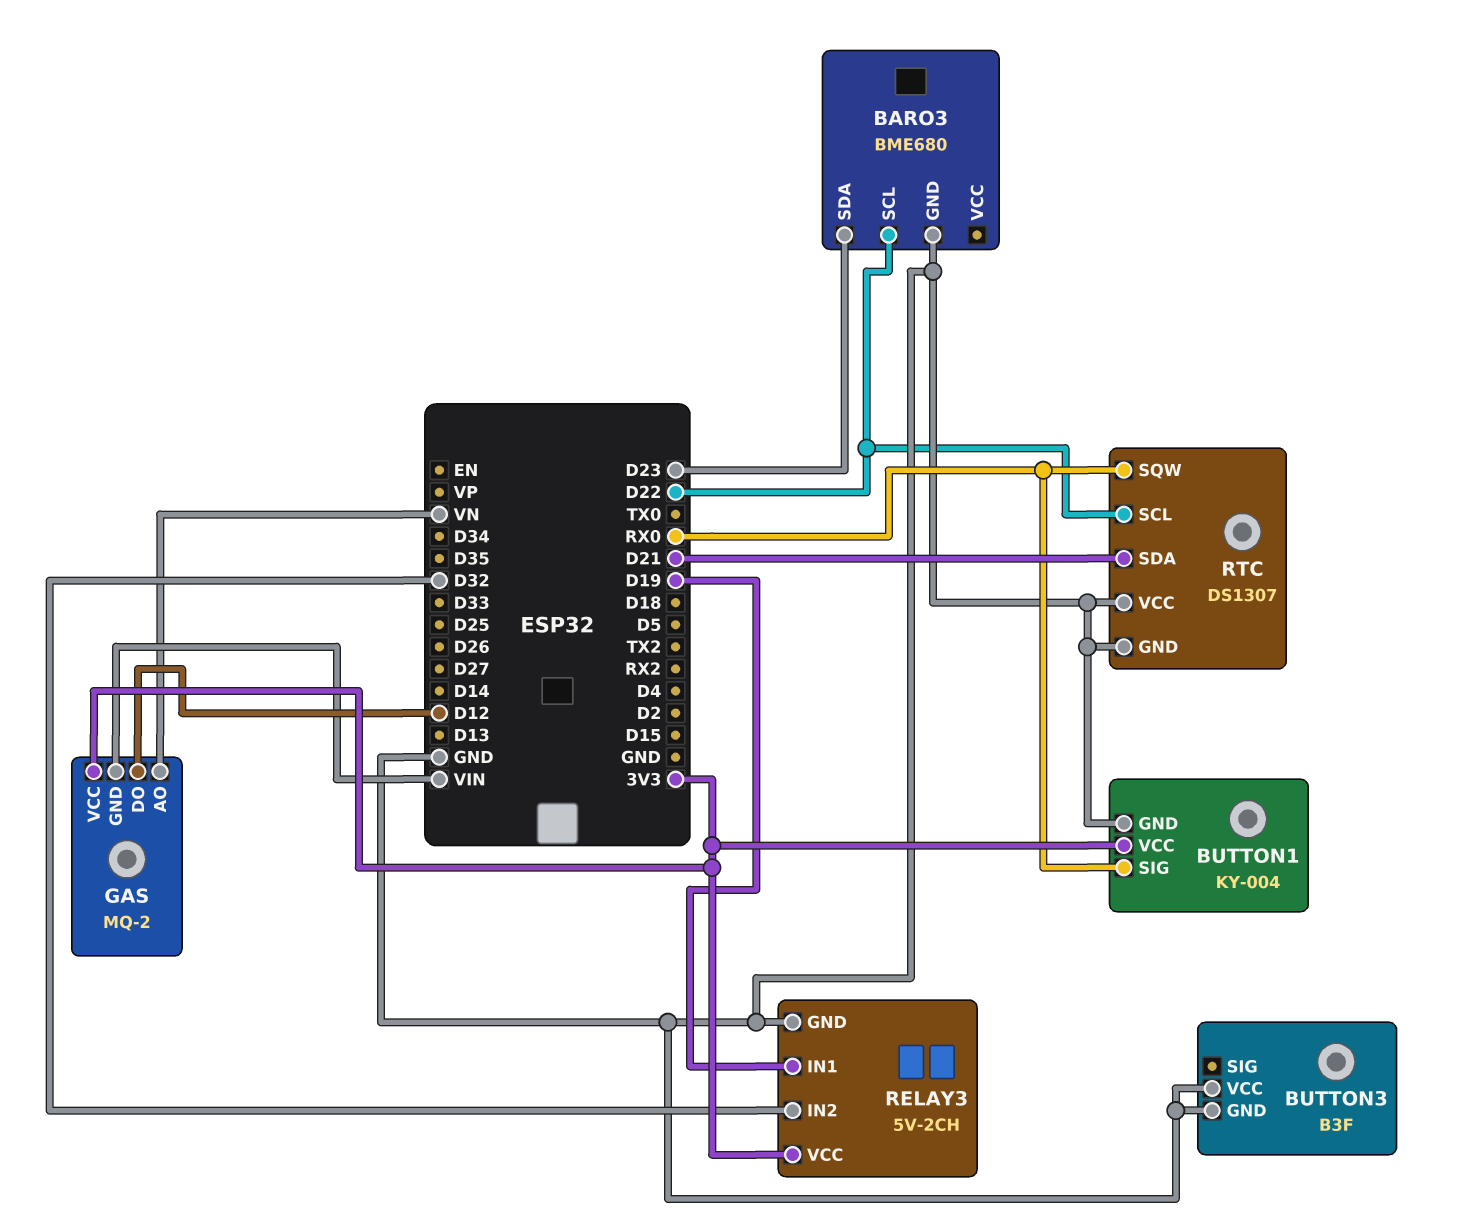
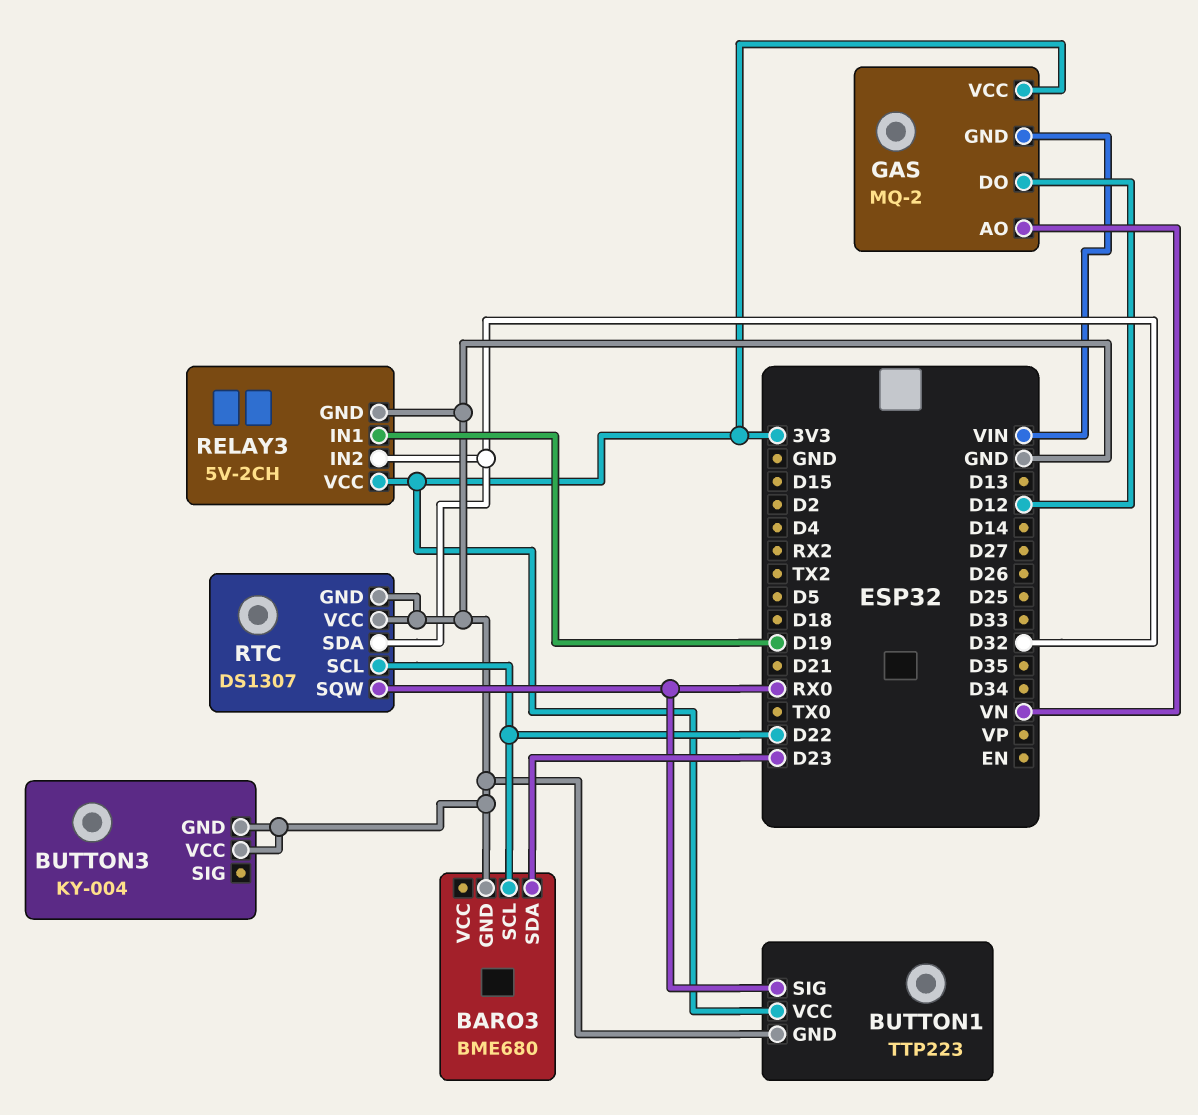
BUTTON1: KY-004 -> TTP223
BUTTON3: B3F -> KY-004
RTC pin SDA: D21 -> D32

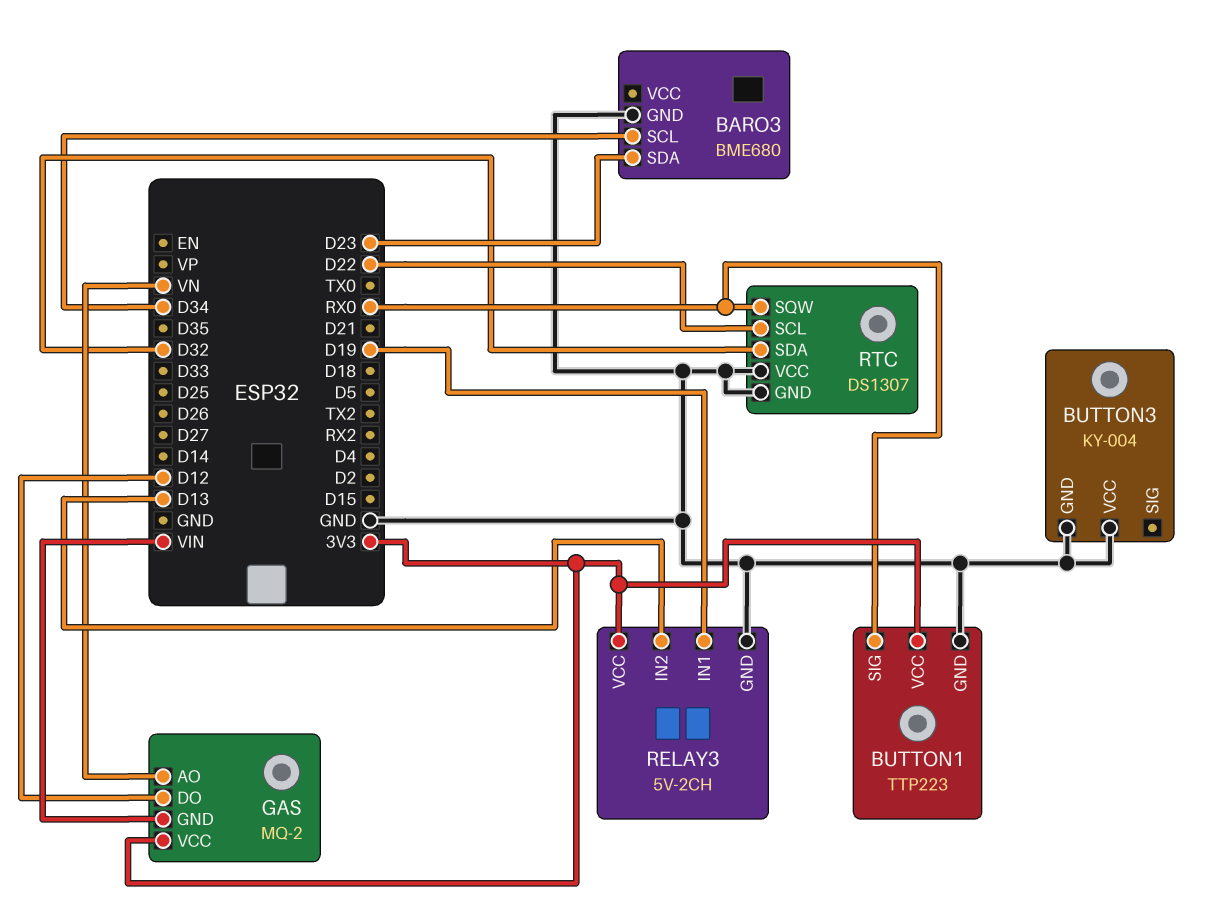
BARO3 pin SCL: D22 -> D34
RELAY3 pin IN2: D32 -> D13

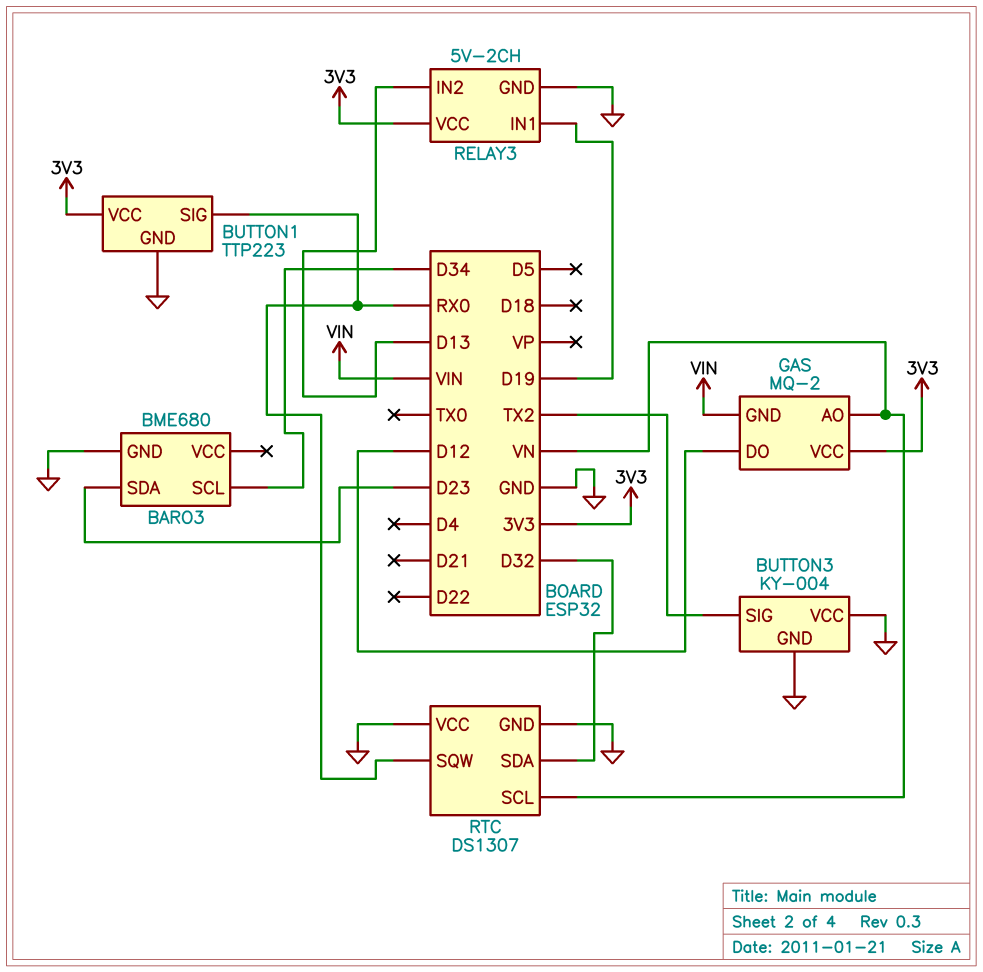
BUTTON3 pin SIG: none -> TX2
RTC pin SCL: D22 -> VN

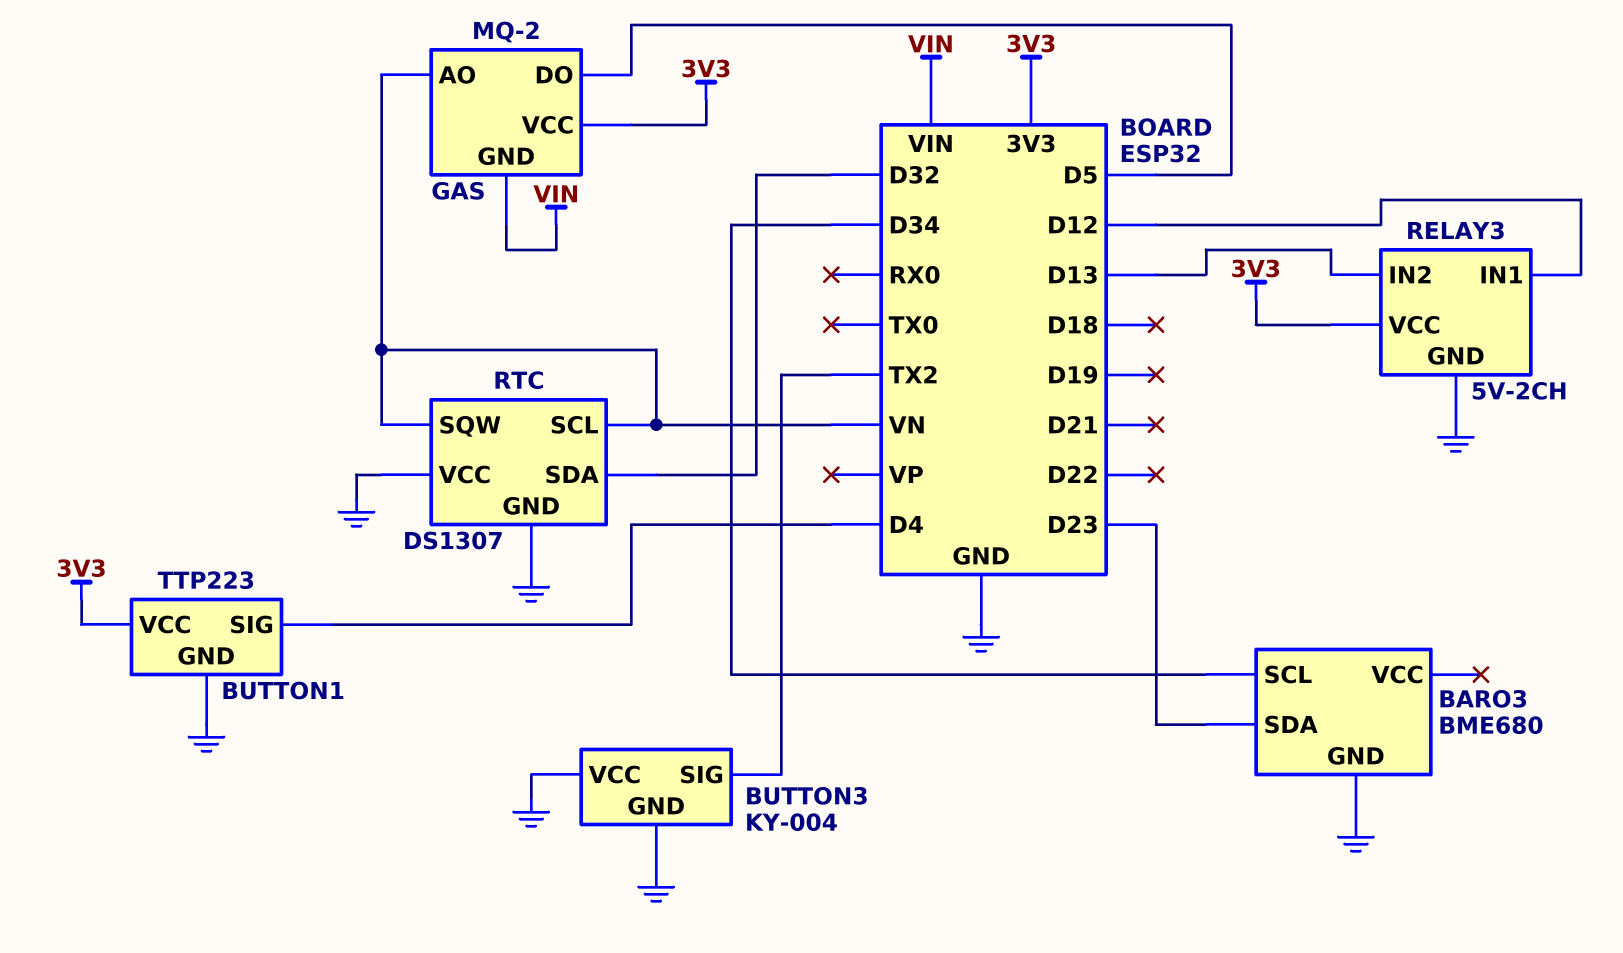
BUTTON1 pin SIG: RX0 -> D4
GAS pin DO: D12 -> D5
RELAY3 pin IN1: D19 -> D12
RTC pin SQW: RX0 -> VN

